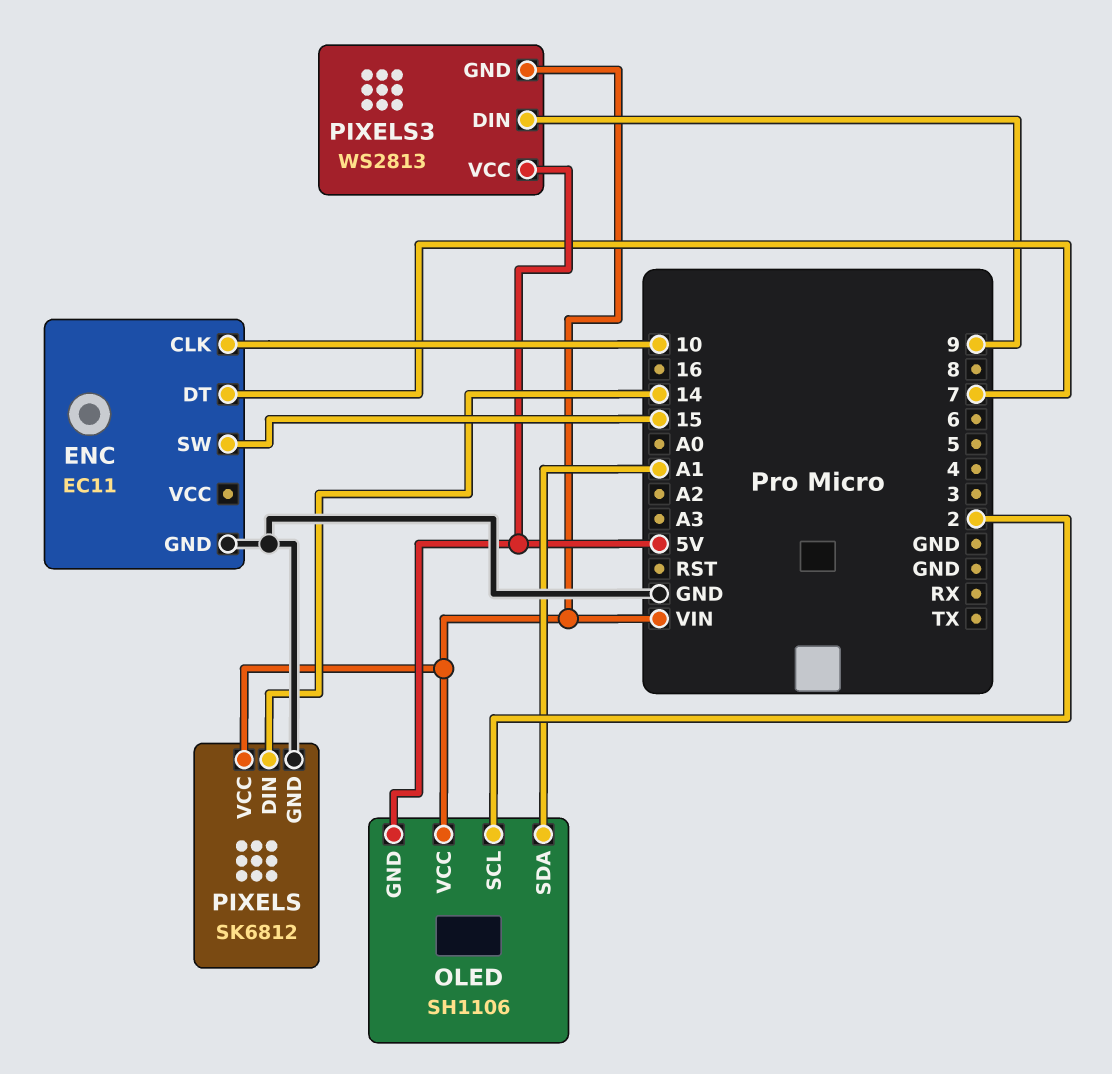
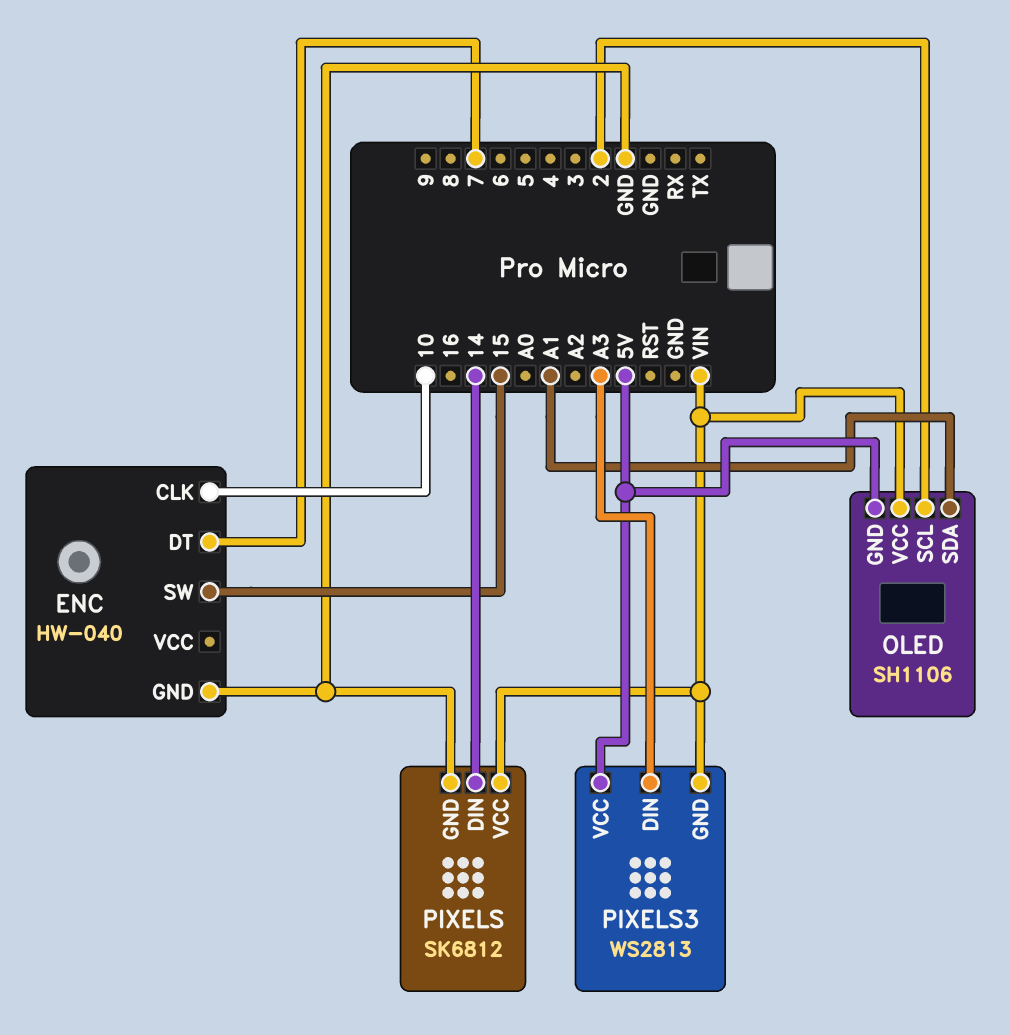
ENC: EC11 -> HW-040
PIXELS3 pin DIN: 9 -> A3

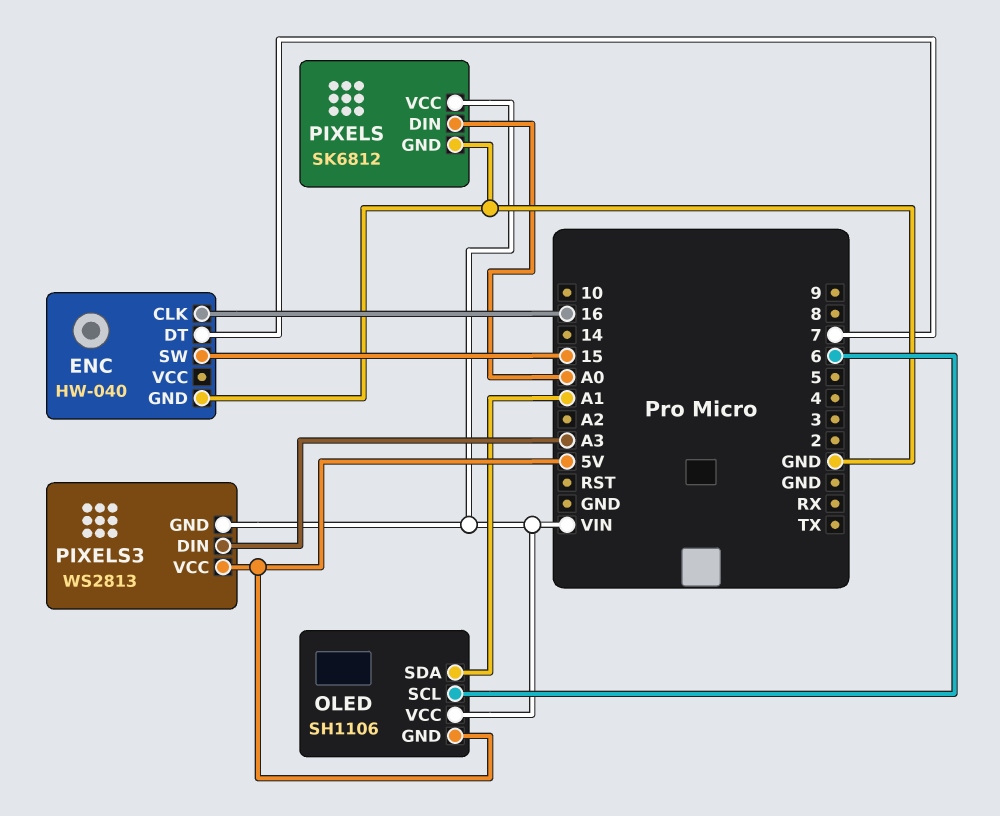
ENC pin CLK: 10 -> 16
OLED pin SCL: 2 -> 6
PIXELS pin DIN: 14 -> A0

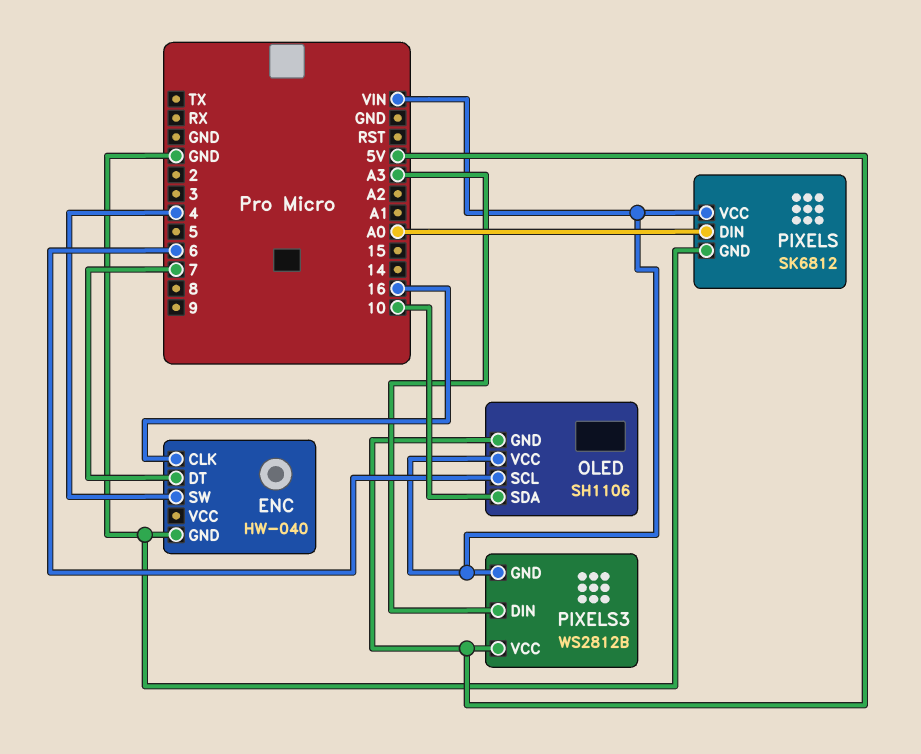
ENC pin SW: 15 -> 4
OLED pin SDA: A1 -> 10
PIXELS3: WS2813 -> WS2812B

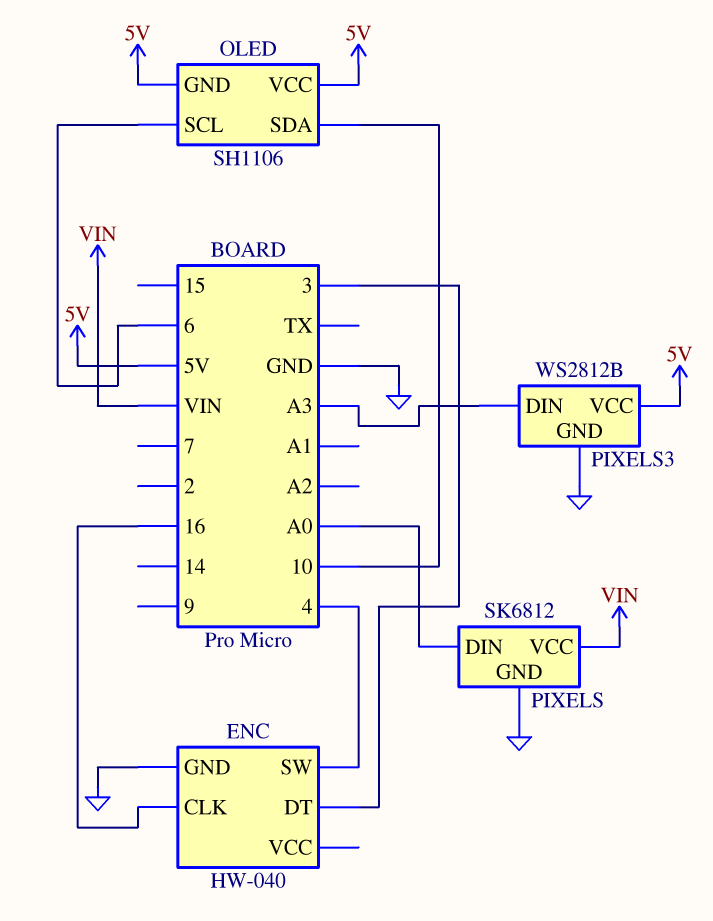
ENC pin DT: 7 -> 3
OLED pin VCC: VIN -> 5V
PIXELS3 pin GND: VIN -> GND

